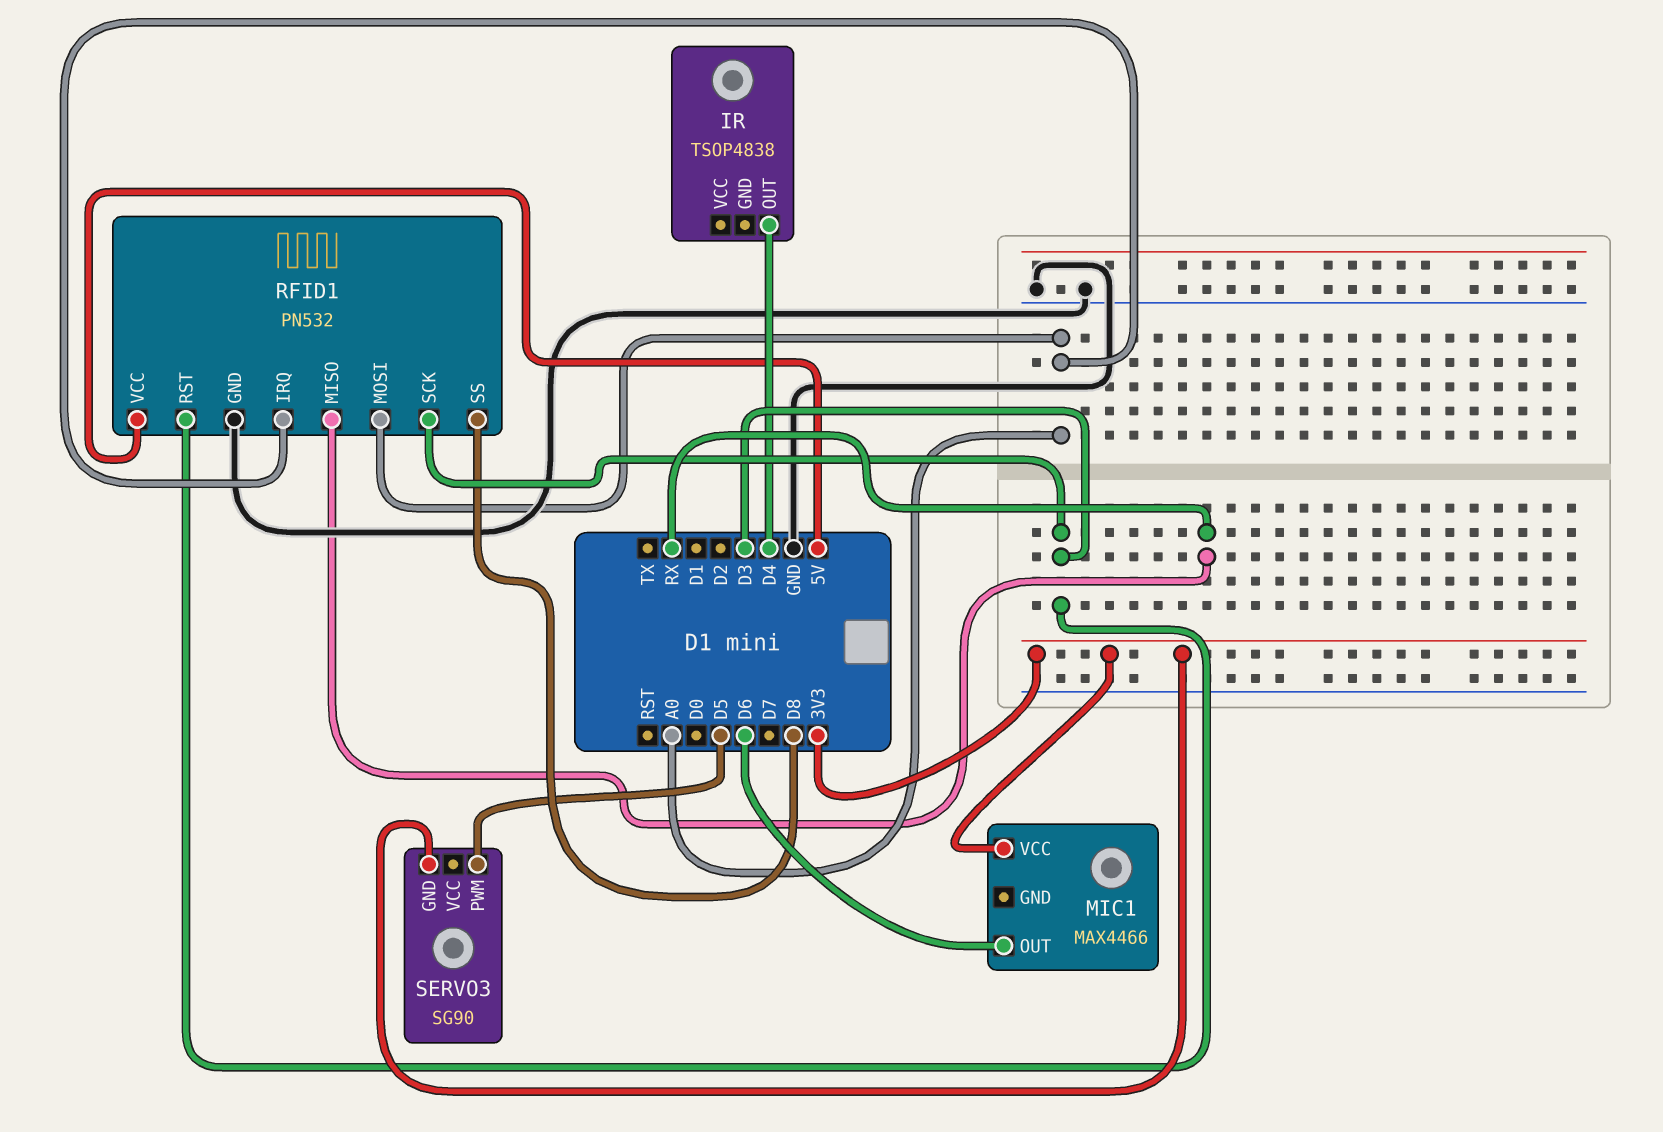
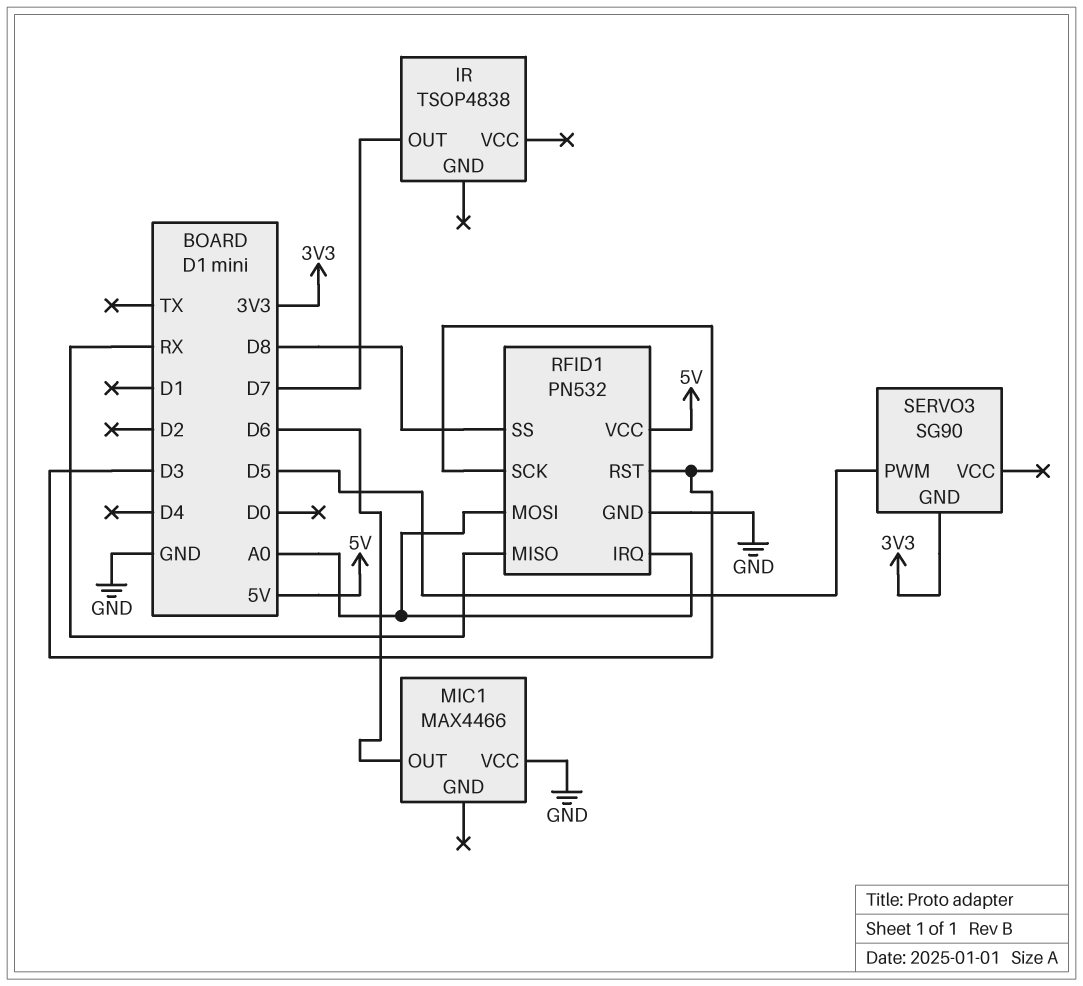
IR pin OUT: D4 -> D7
MIC1 pin VCC: 3V3 -> GND

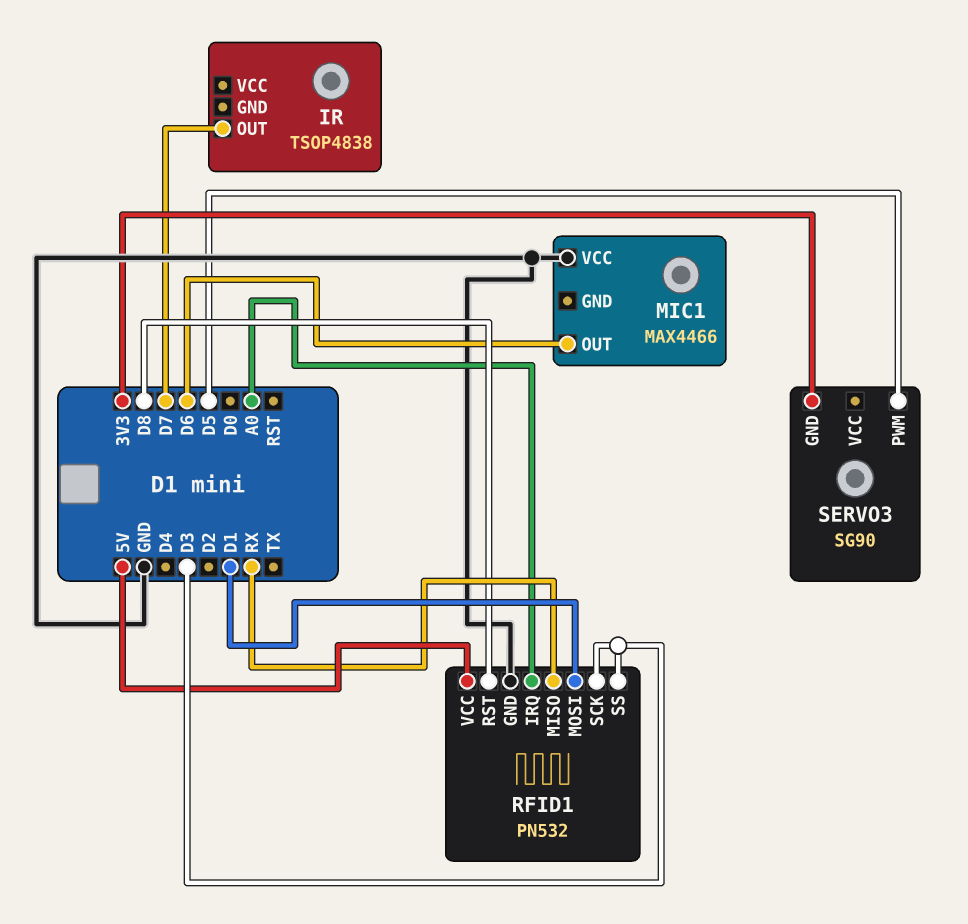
RFID1 pin MOSI: A0 -> D1
RFID1 pin RST: D3 -> D8
RFID1 pin SS: D8 -> D3

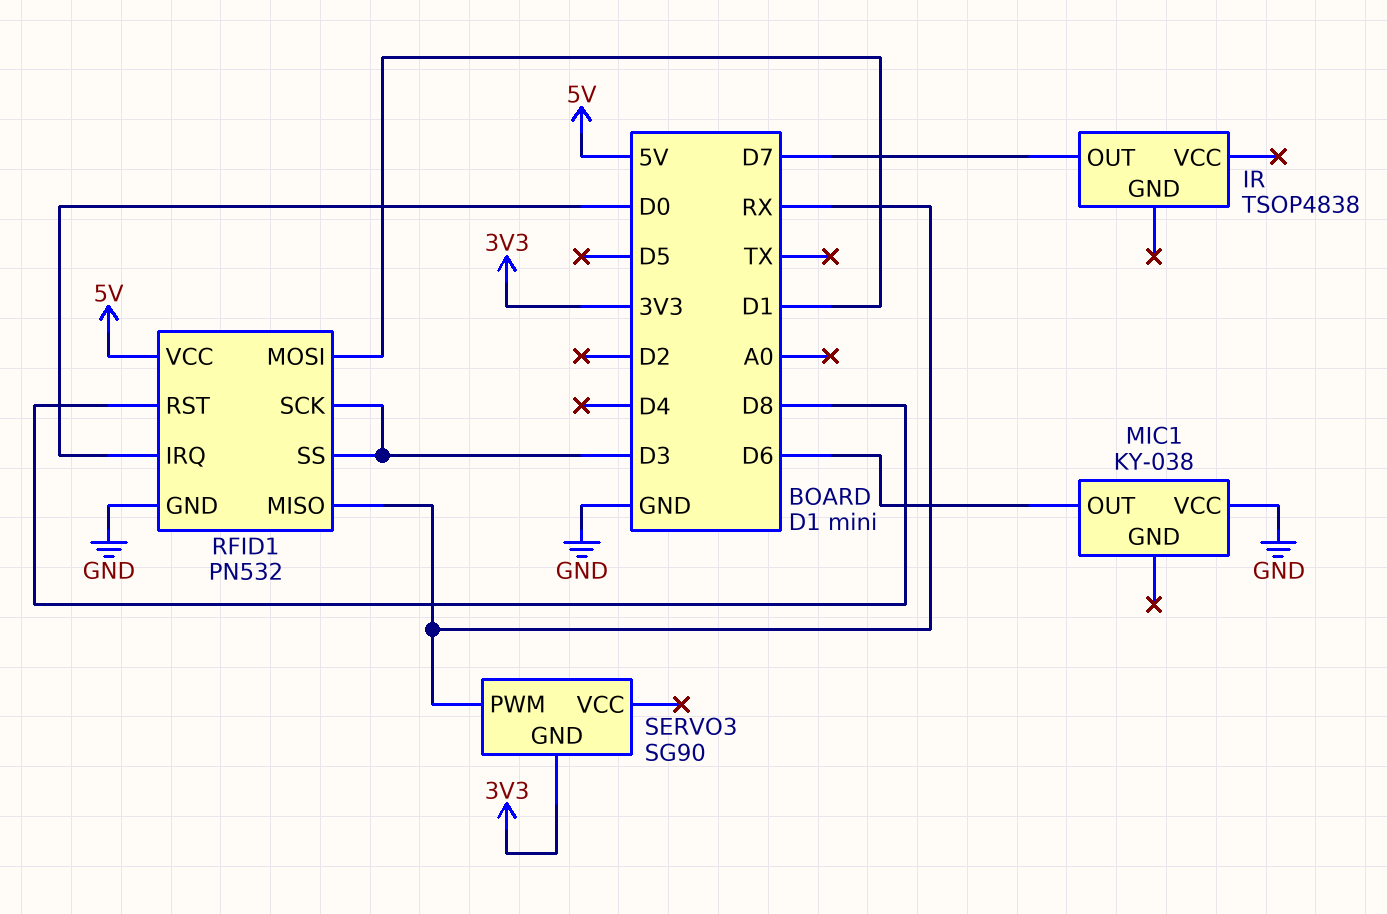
MIC1: MAX4466 -> KY-038
RFID1 pin IRQ: A0 -> D0
SERVO3 pin PWM: D5 -> RX

